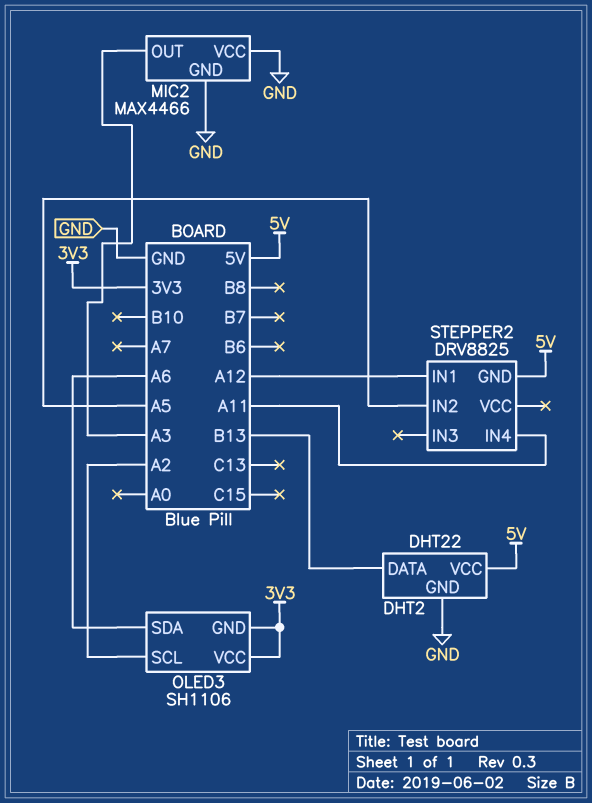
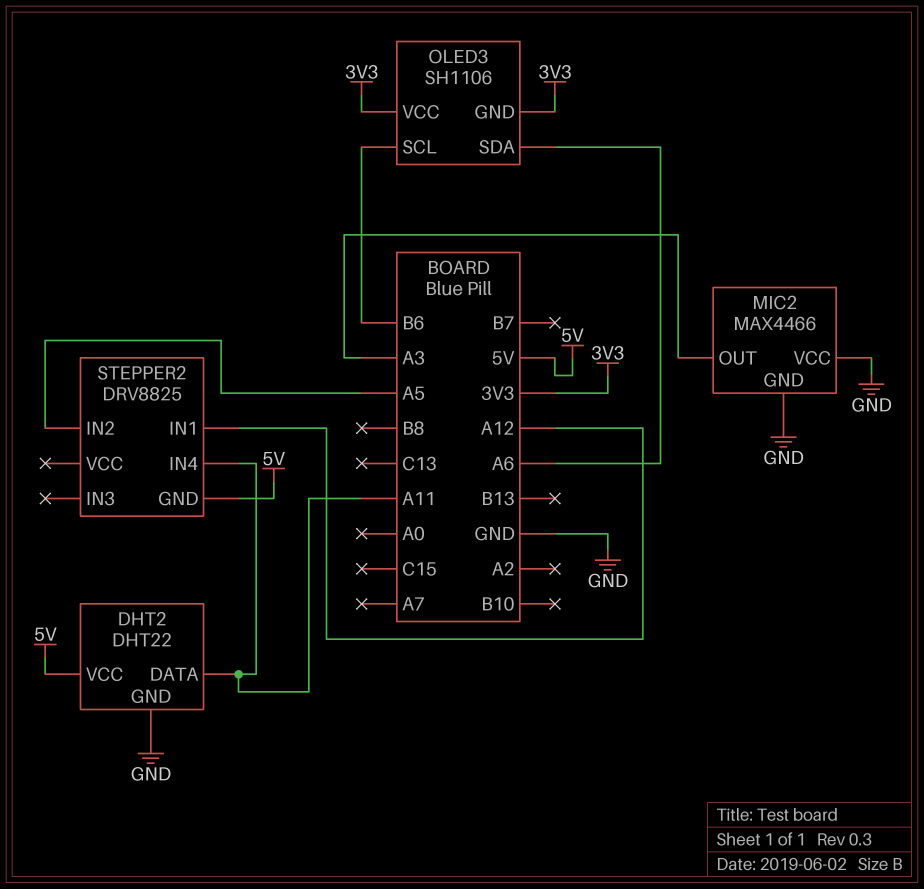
DHT2 pin DATA: B13 -> A11
OLED3 pin SCL: A2 -> B6

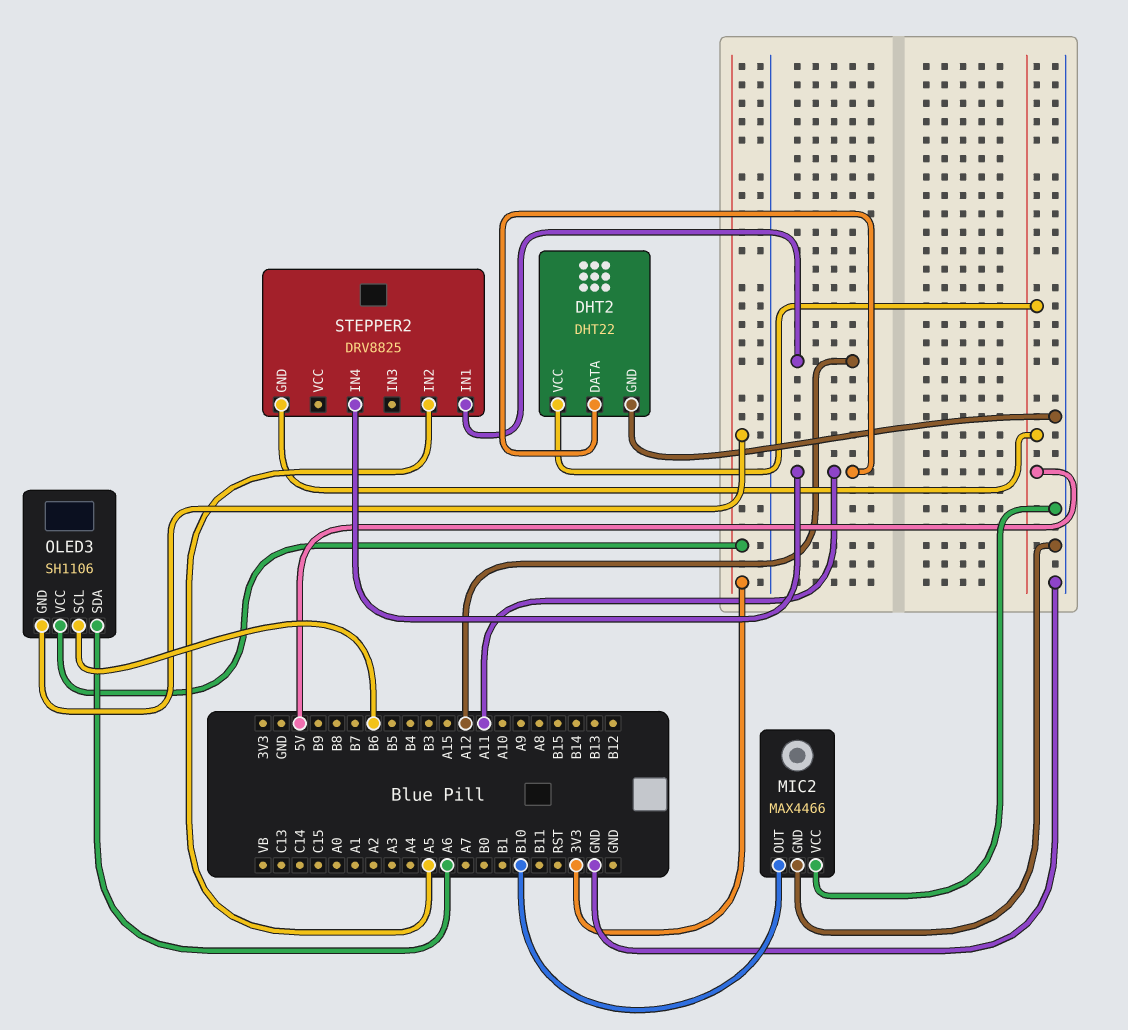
MIC2 pin OUT: A3 -> B10

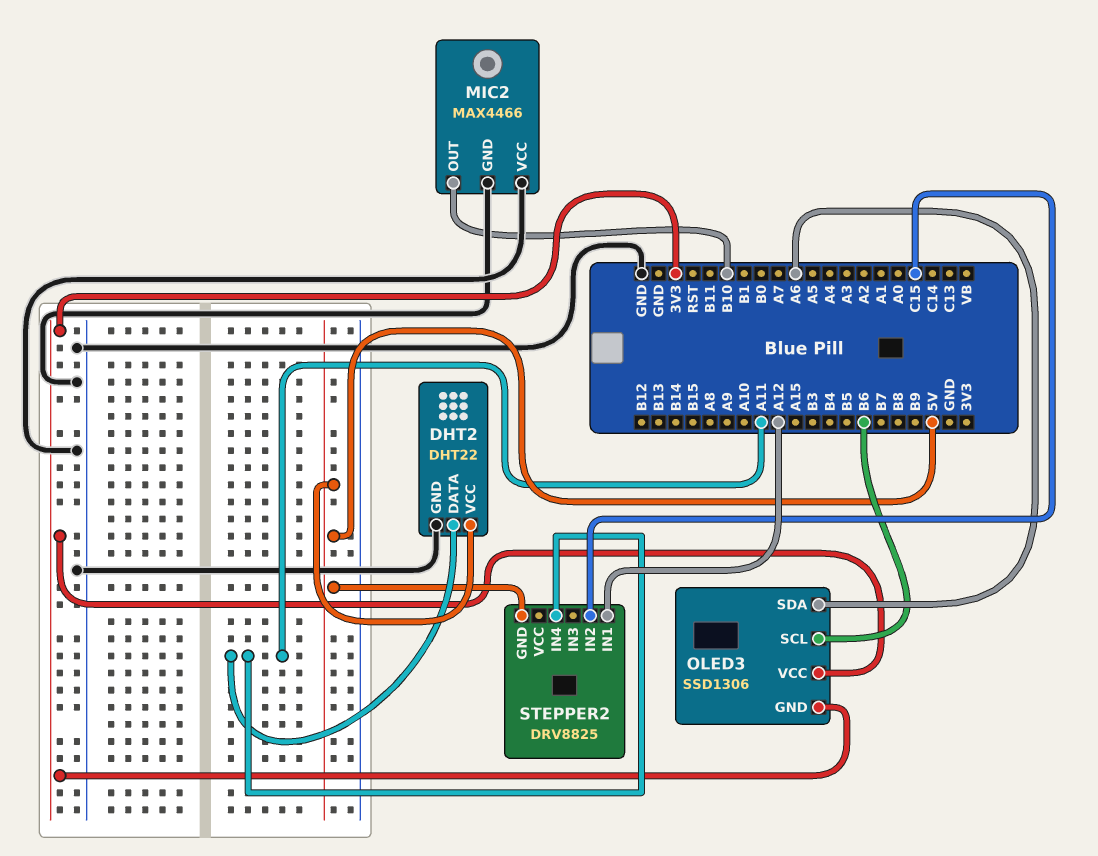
OLED3: SH1106 -> SSD1306
STEPPER2 pin IN2: A5 -> C15

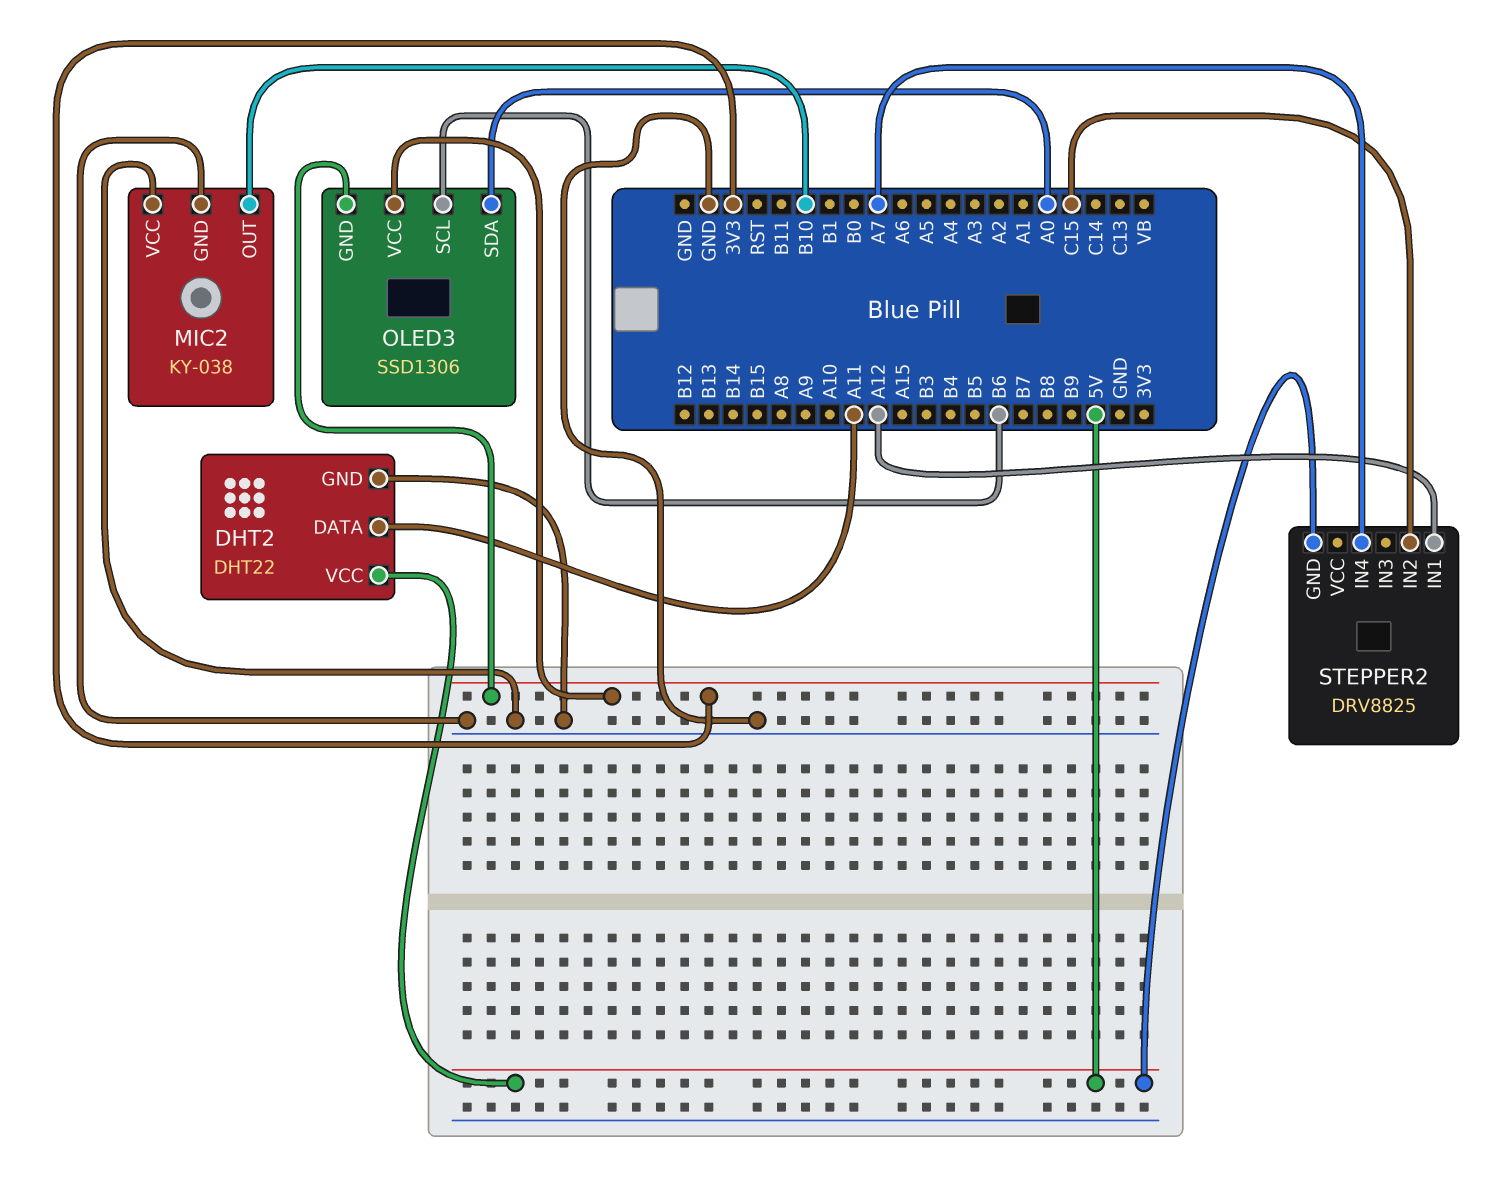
MIC2: MAX4466 -> KY-038
OLED3 pin SDA: A6 -> A0
STEPPER2 pin IN4: A11 -> A7

